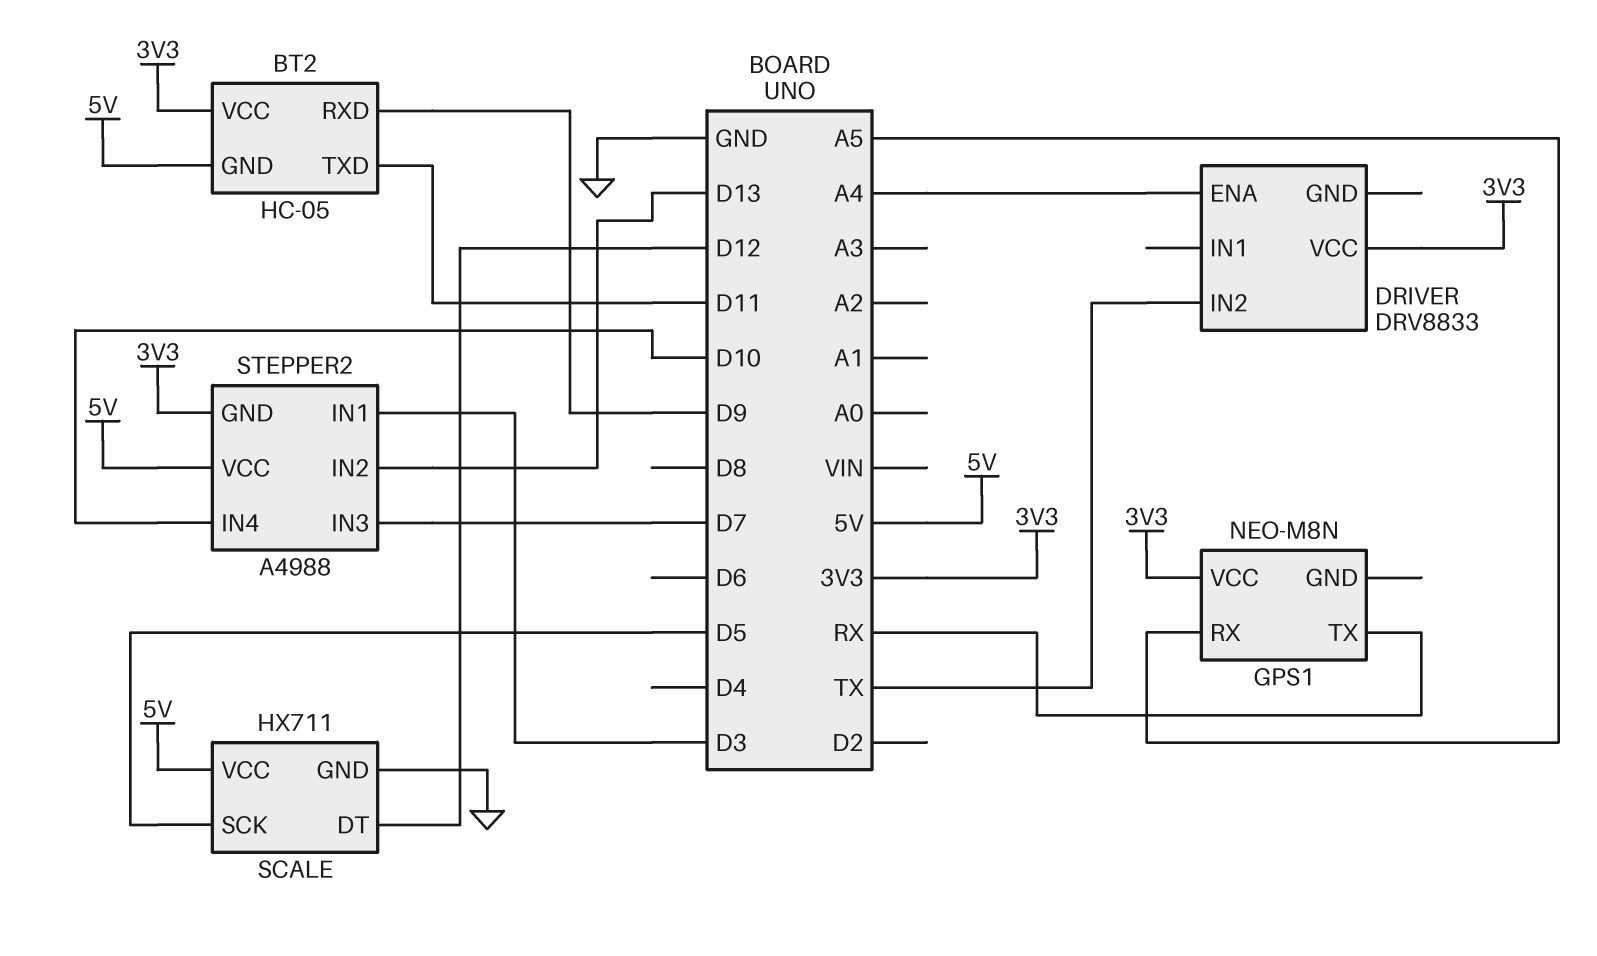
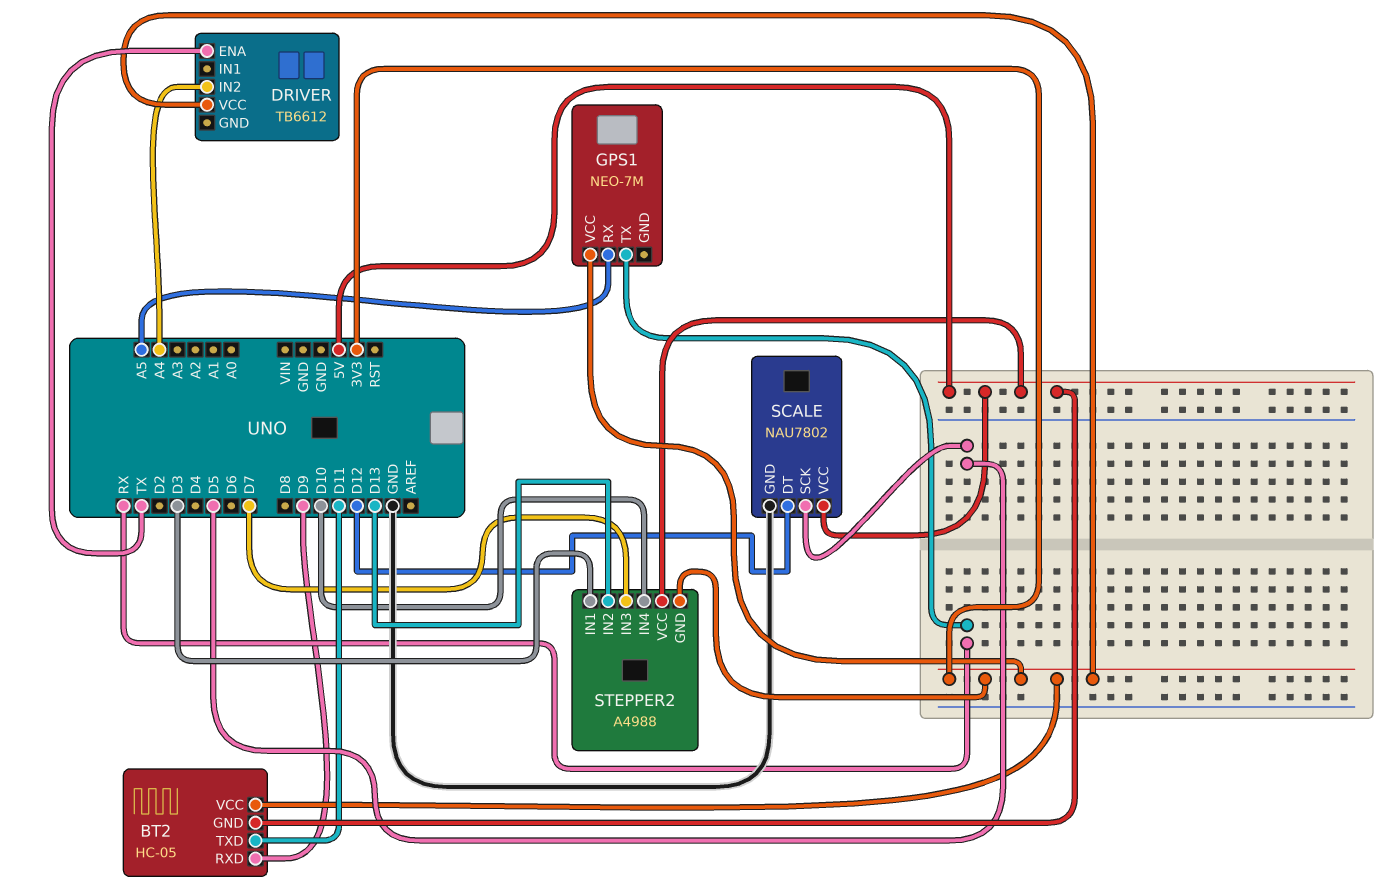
DRIVER: DRV8833 -> TB6612
DRIVER pin ENA: A4 -> TX
DRIVER pin IN2: TX -> A4
GPS1: NEO-M8N -> NEO-7M
SCALE: HX711 -> NAU7802

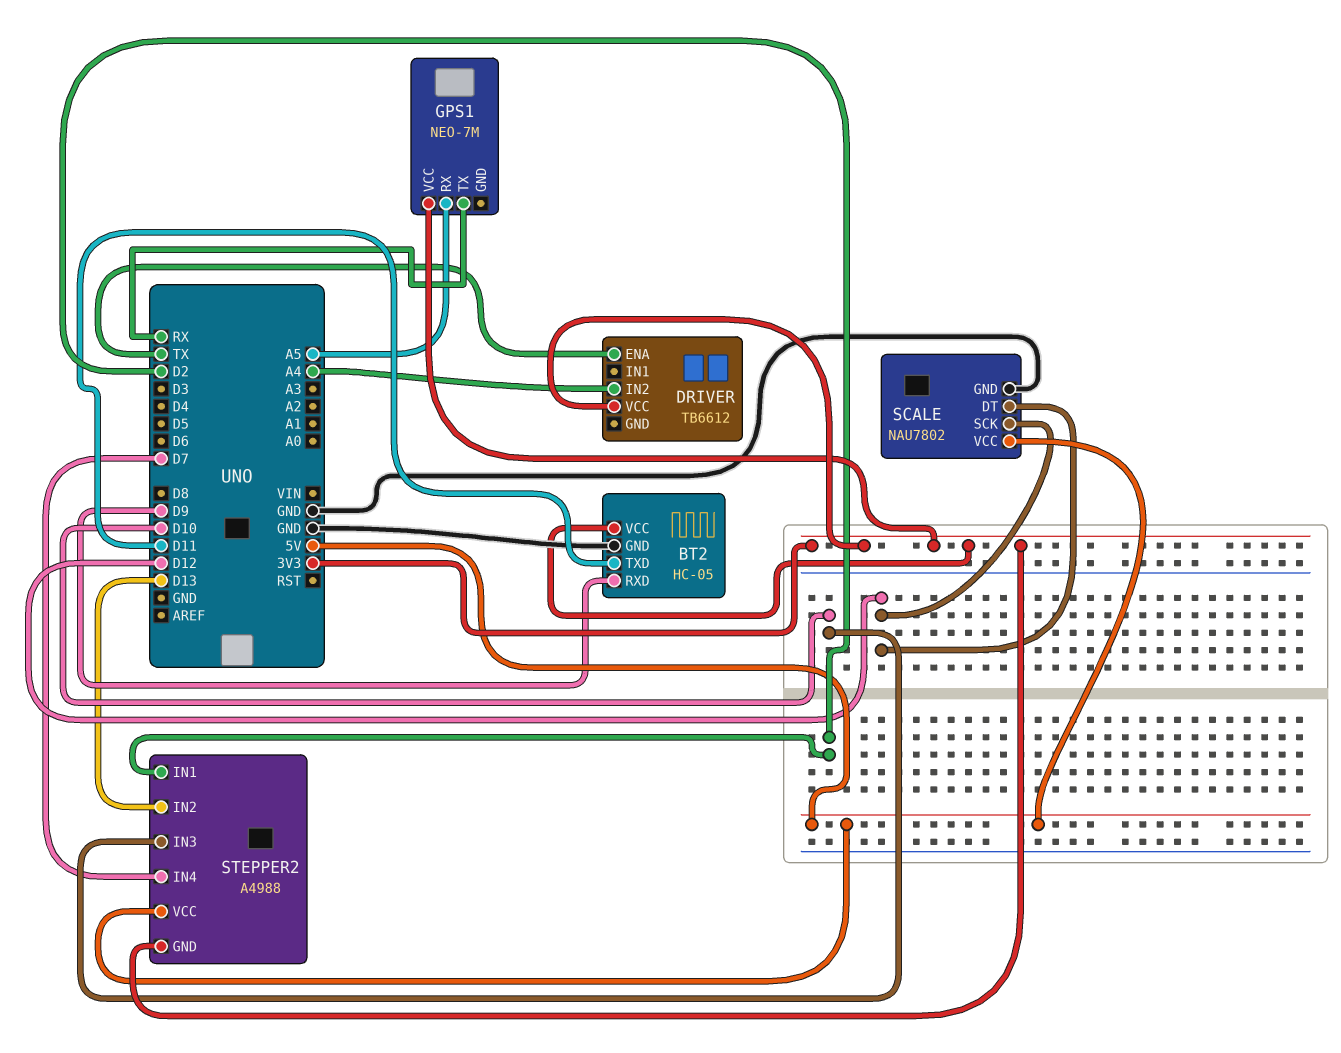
BT2 pin GND: 5V -> GND
SCALE pin SCK: D5 -> D12
STEPPER2 pin IN1: D3 -> D2
STEPPER2 pin IN3: D7 -> D10
STEPPER2 pin IN4: D10 -> D7

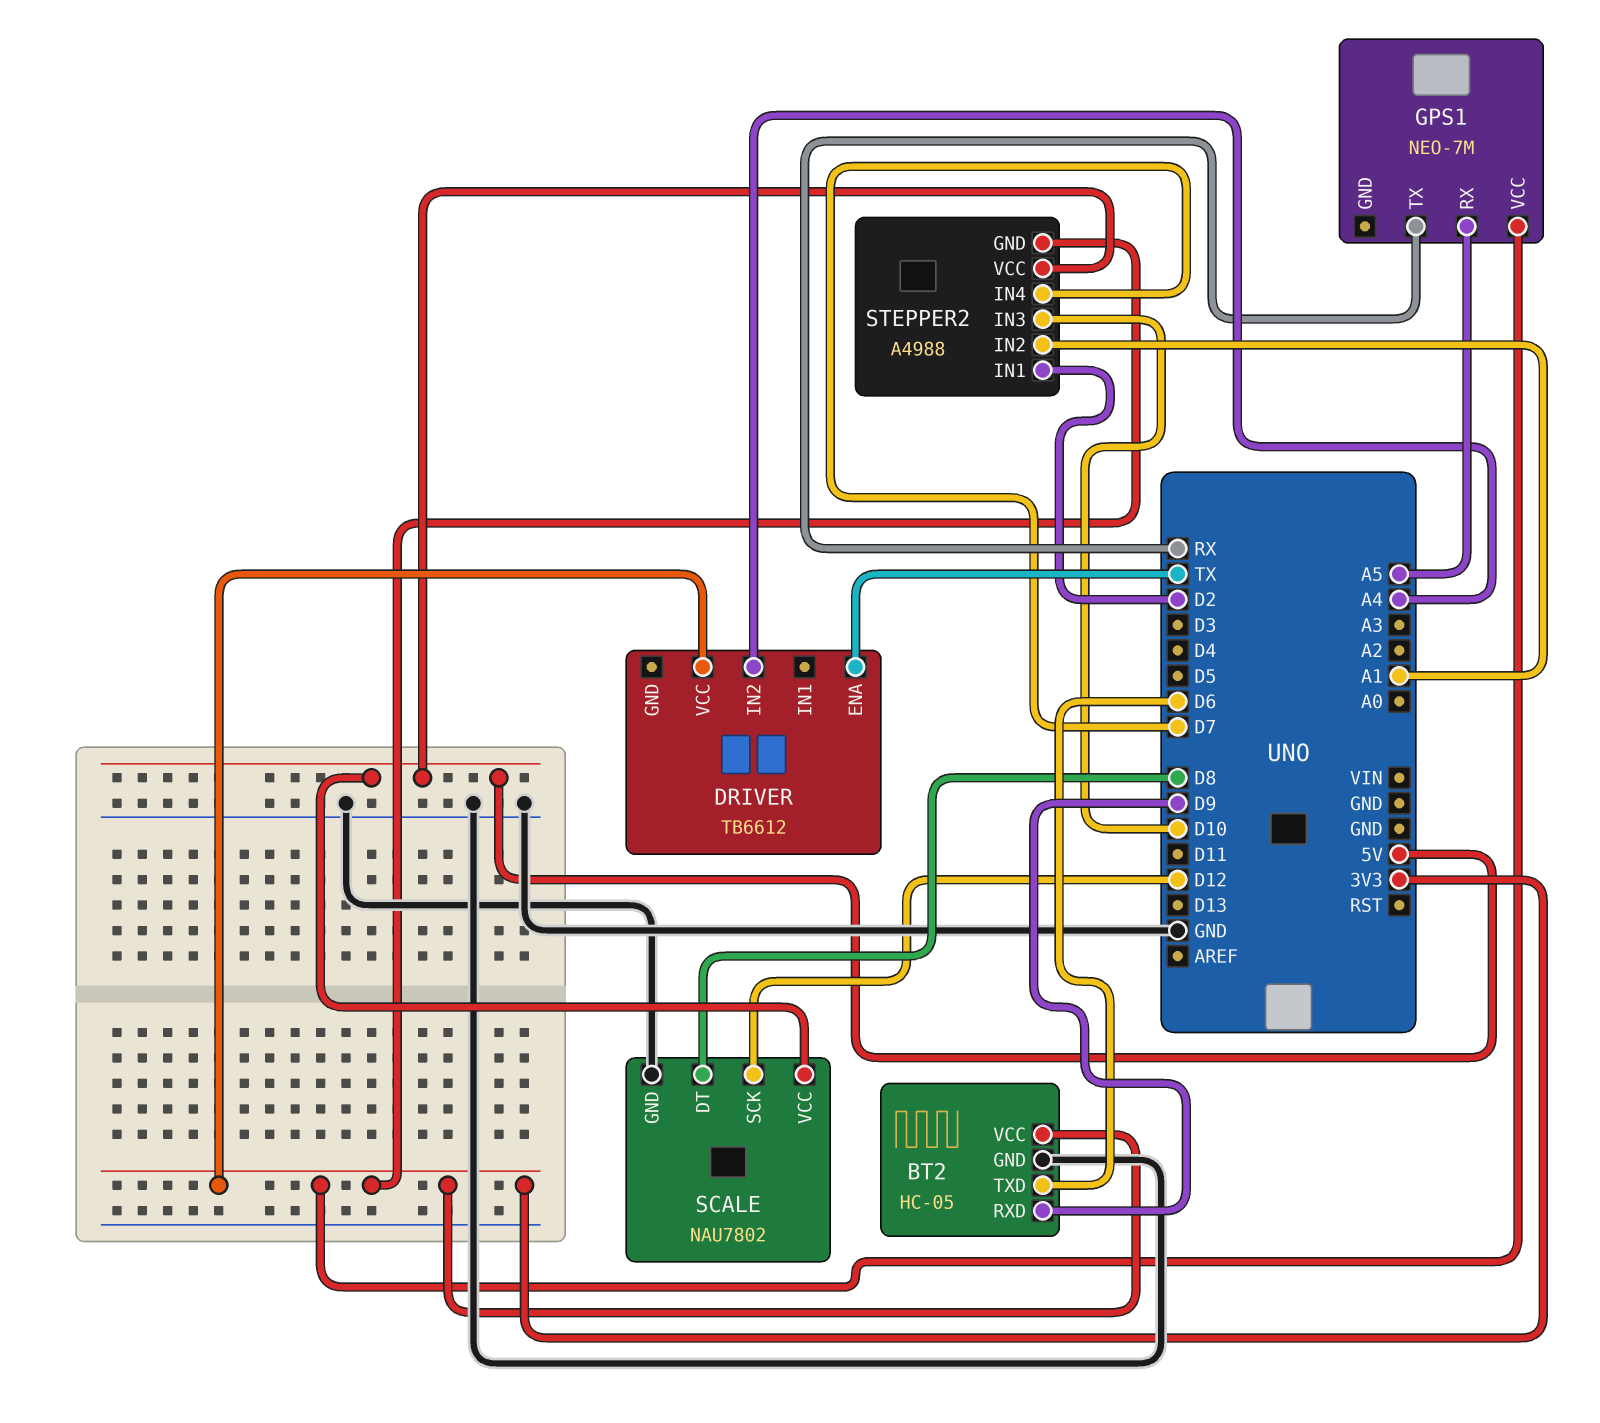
BT2 pin TXD: D11 -> D6
SCALE pin DT: D12 -> D8
STEPPER2 pin IN2: D13 -> A1

